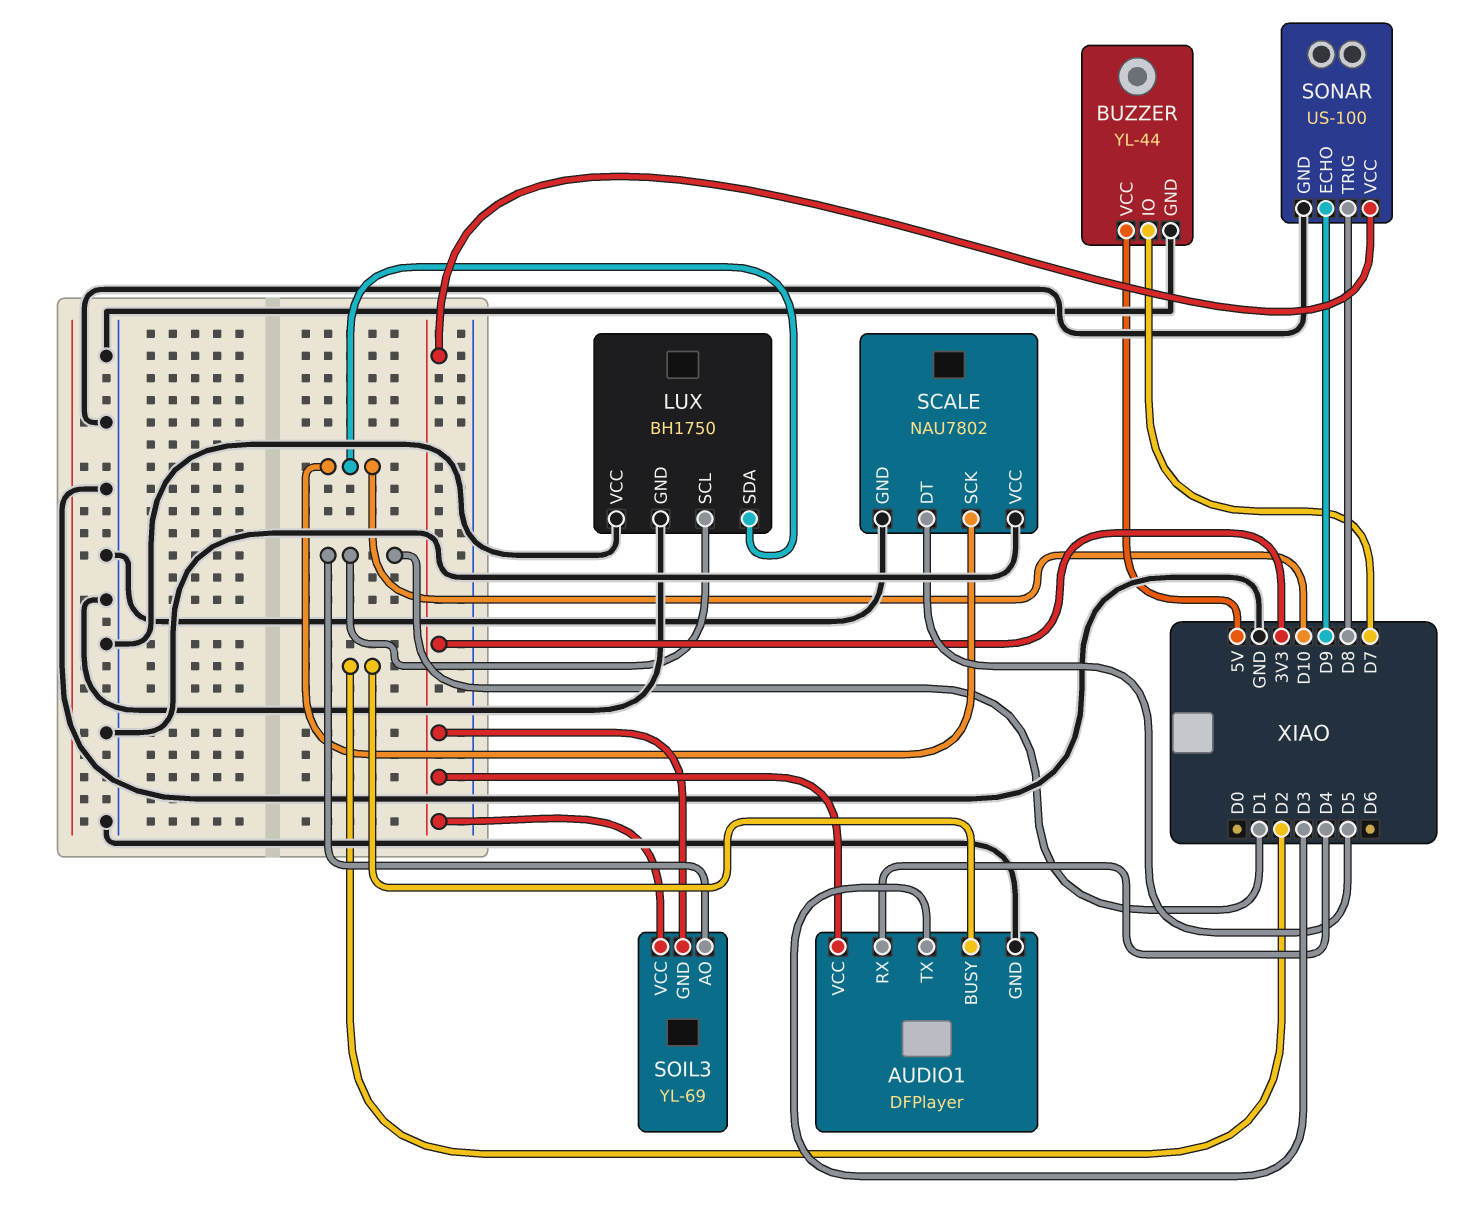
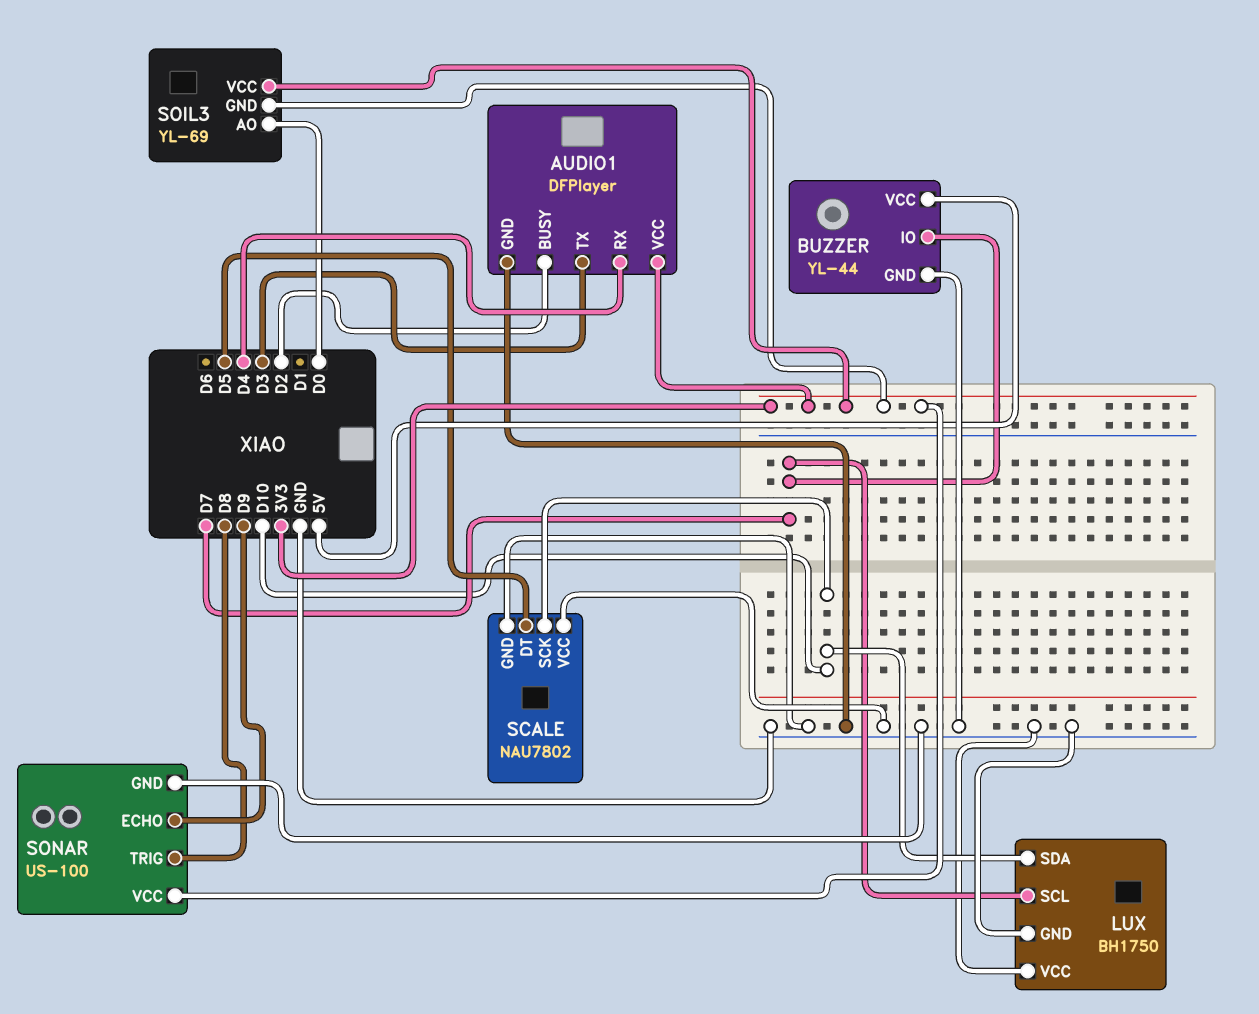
LUX pin SCL: D1 -> D7
SOIL3 pin AO: D1 -> D0

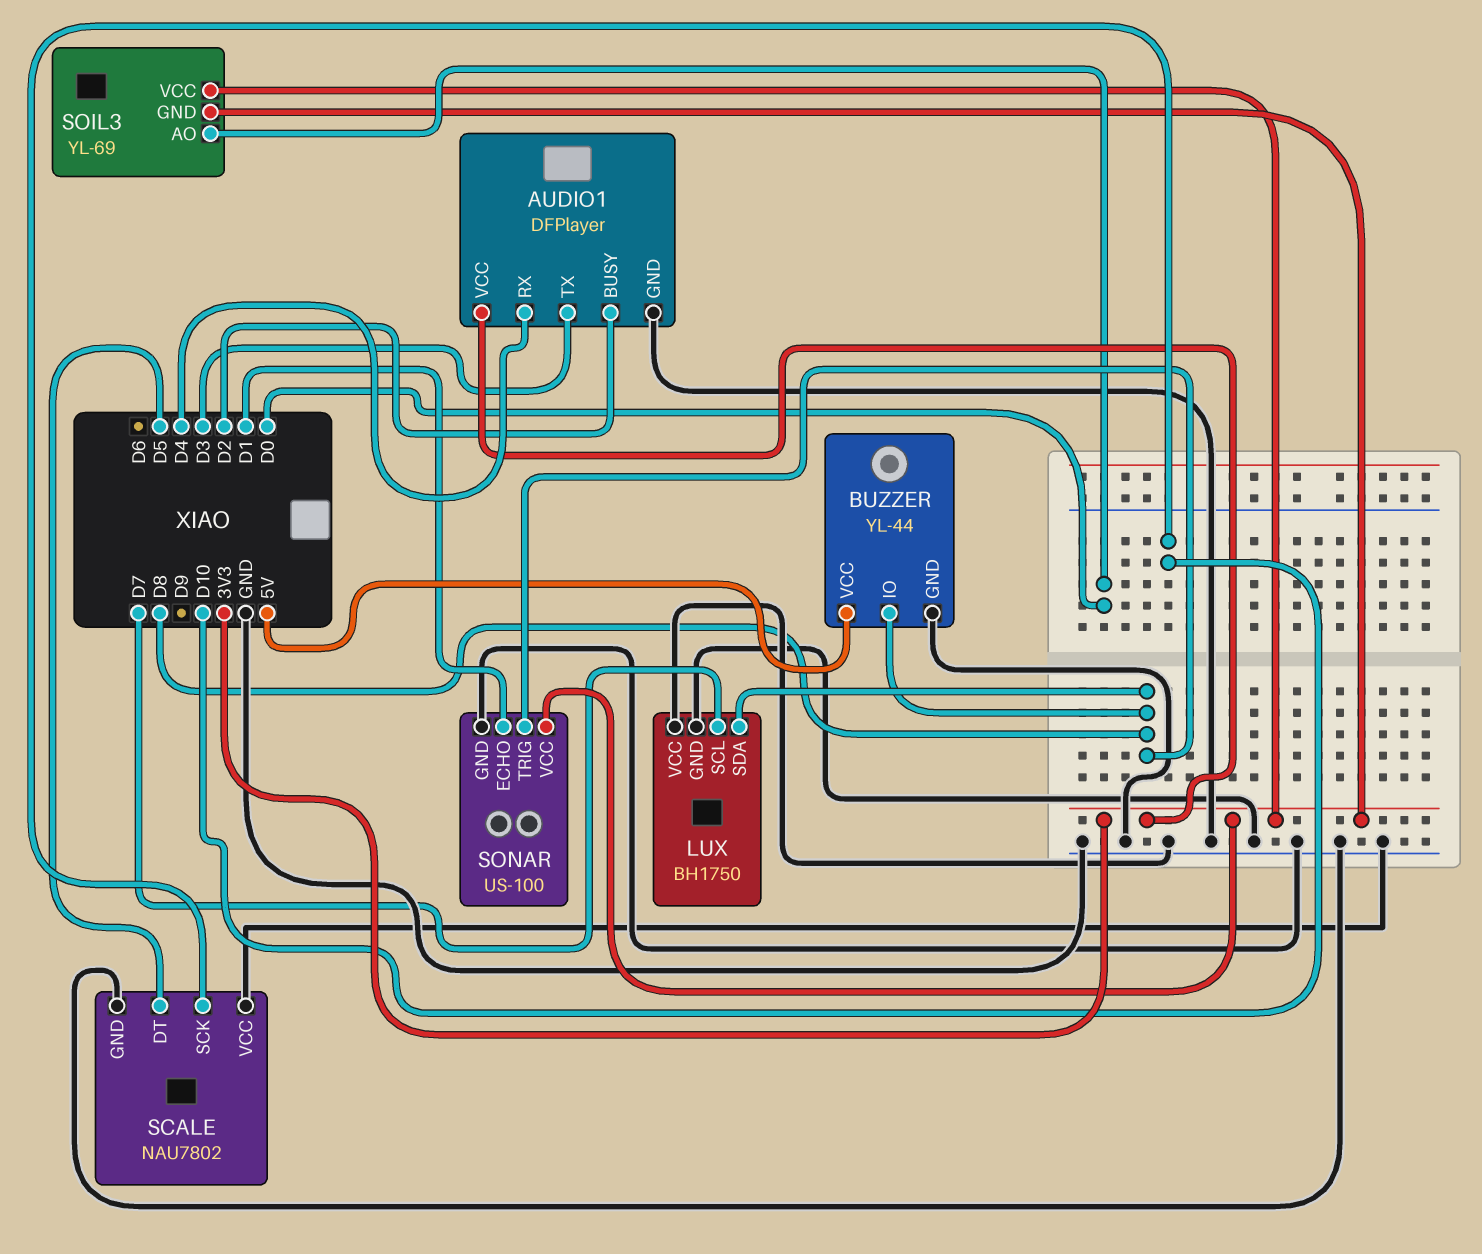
BUZZER pin IO: D7 -> D8
LUX pin SDA: D10 -> D8
SONAR pin ECHO: D9 -> D1

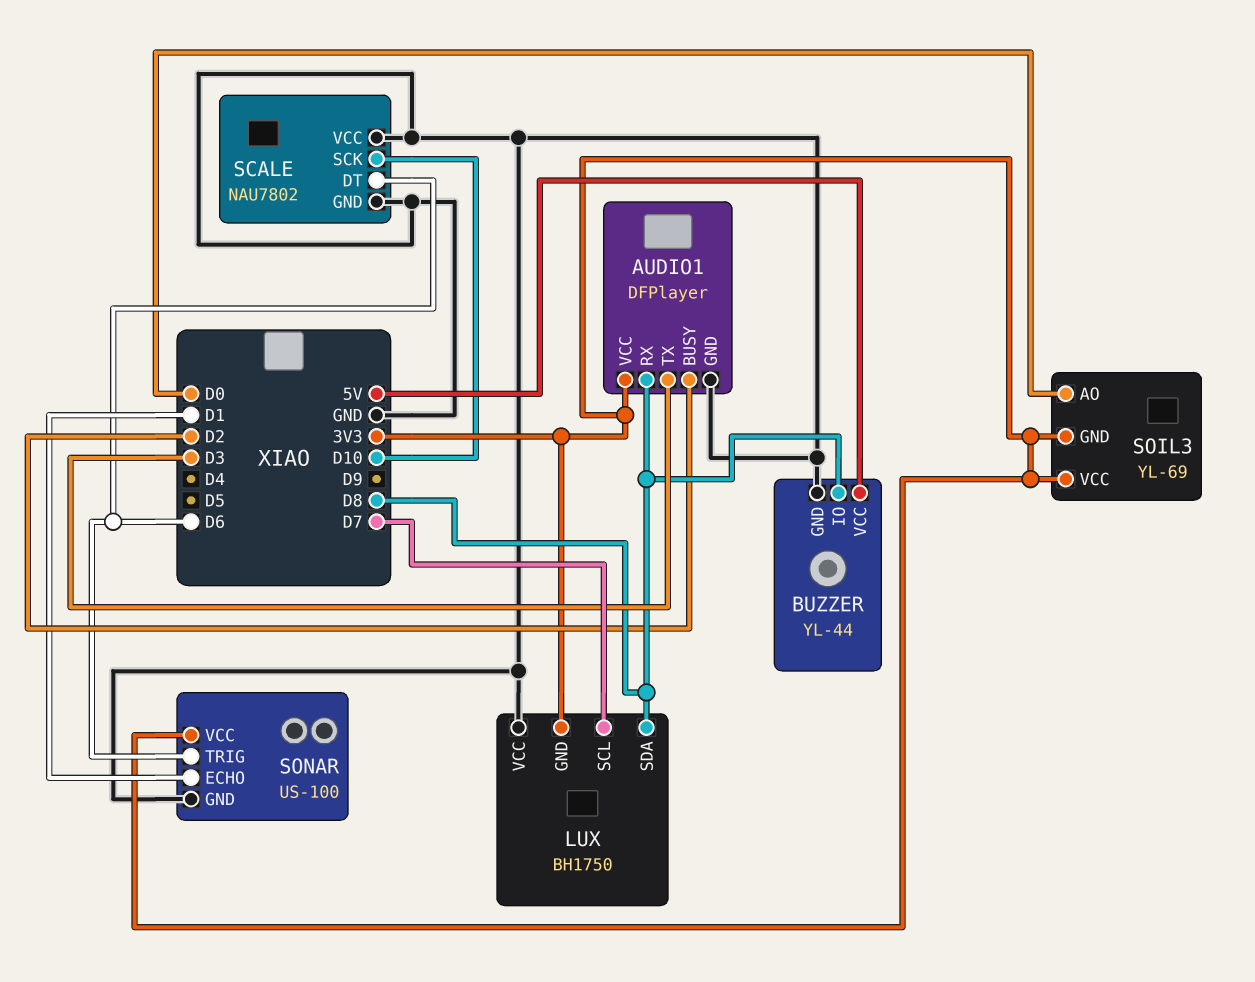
AUDIO1 pin RX: D4 -> D8
LUX pin GND: GND -> 3V3
SCALE pin DT: D5 -> D6
SONAR pin TRIG: D8 -> D6

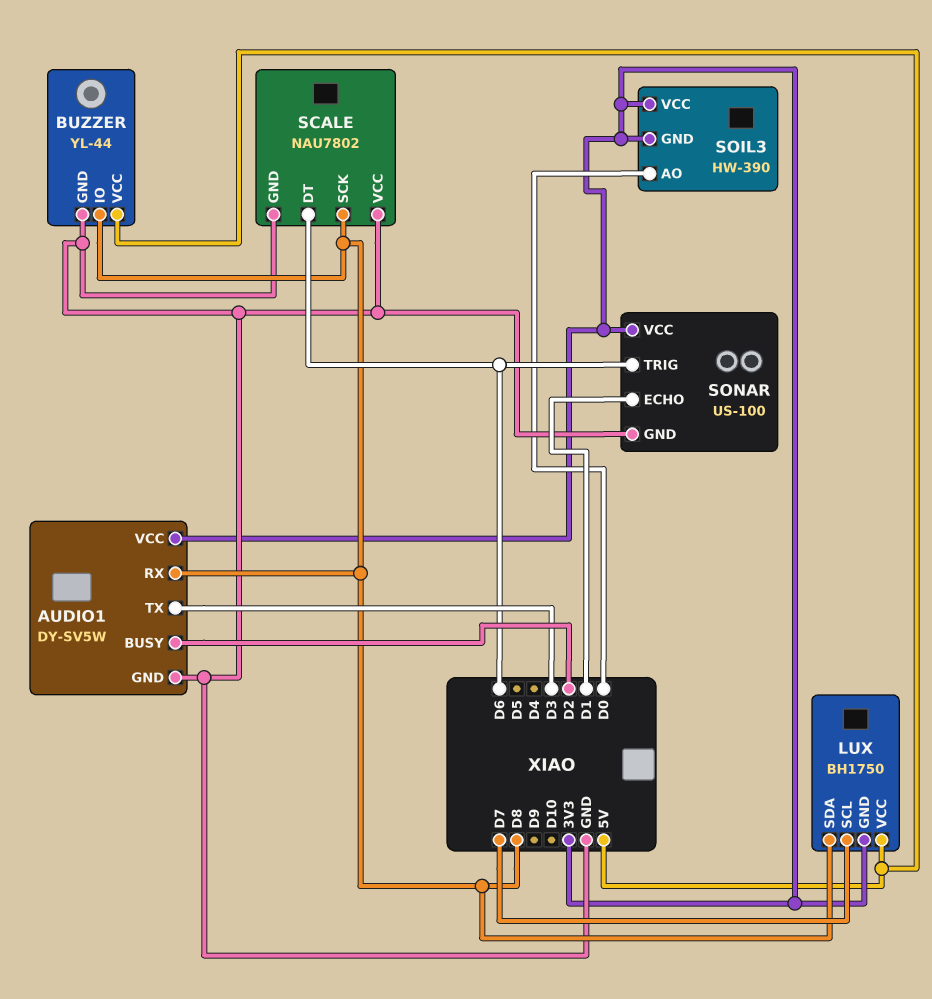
AUDIO1: DFPlayer -> DY-SV5W
LUX pin VCC: GND -> 5V
SCALE pin SCK: D10 -> D8
SOIL3: YL-69 -> HW-390

